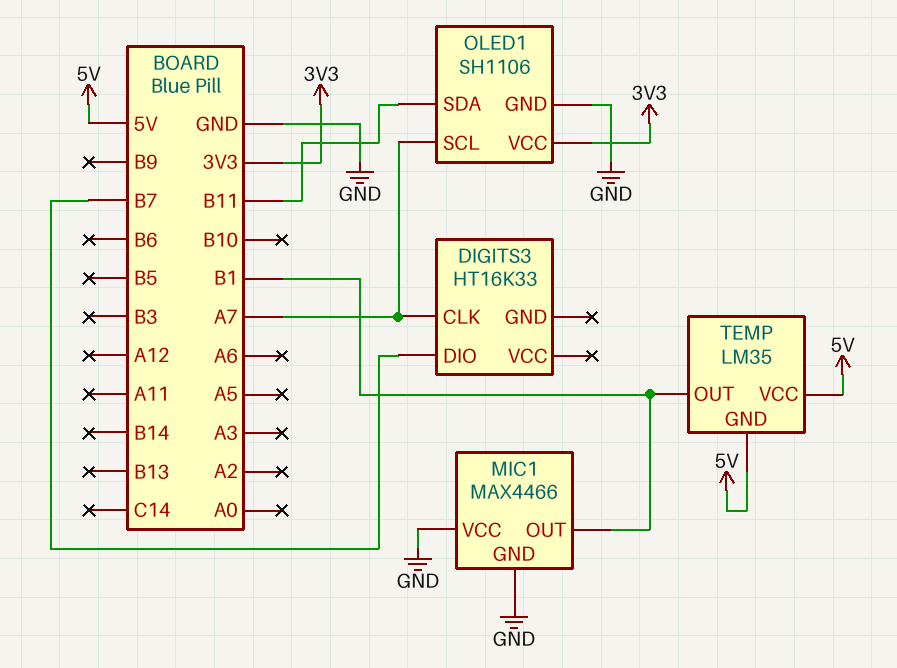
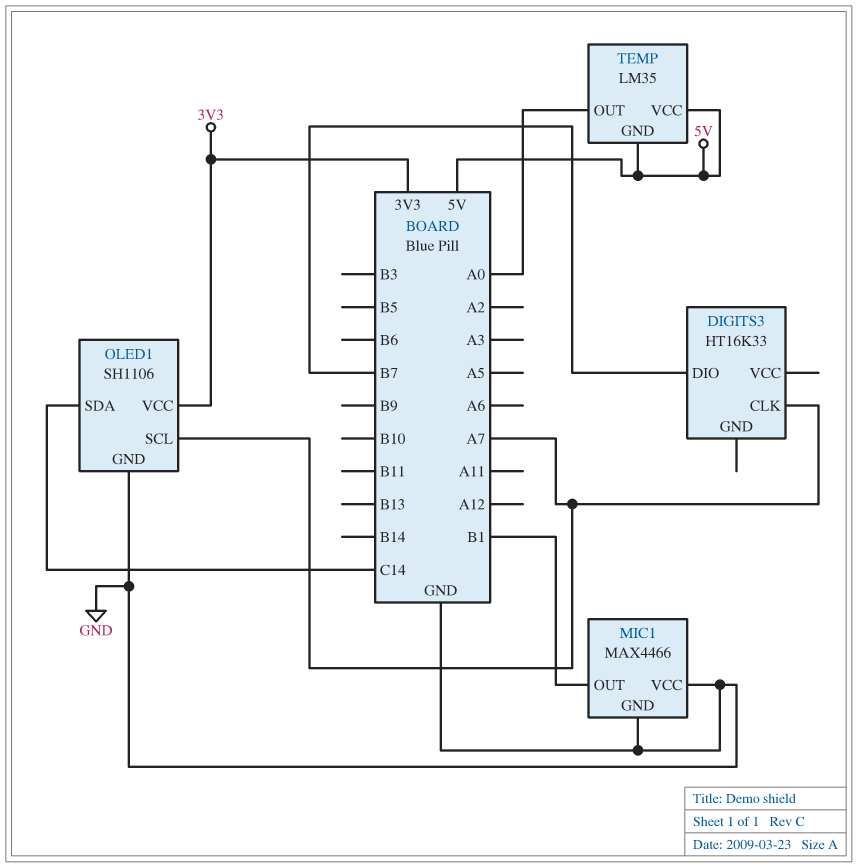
OLED1 pin SDA: B11 -> C14
TEMP pin OUT: B1 -> A0

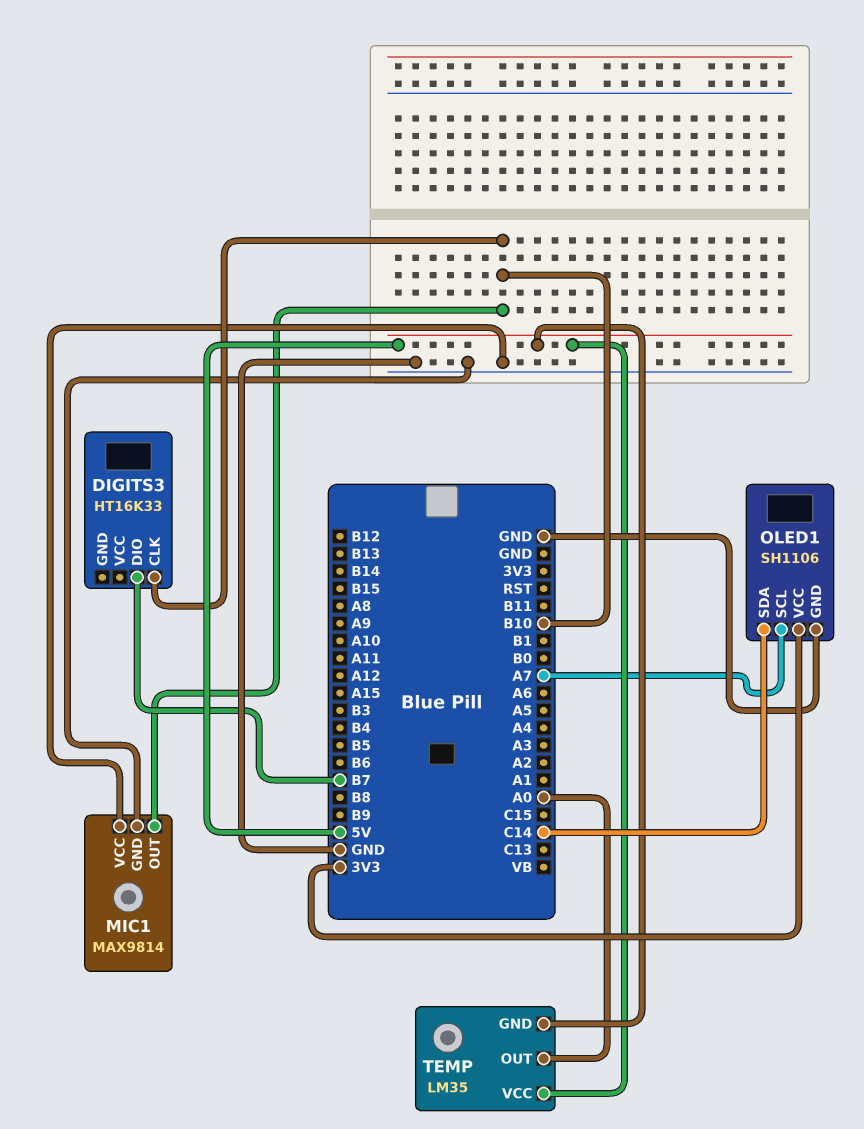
DIGITS3 pin CLK: A7 -> B10
MIC1: MAX4466 -> MAX9814
MIC1 pin OUT: B1 -> B10

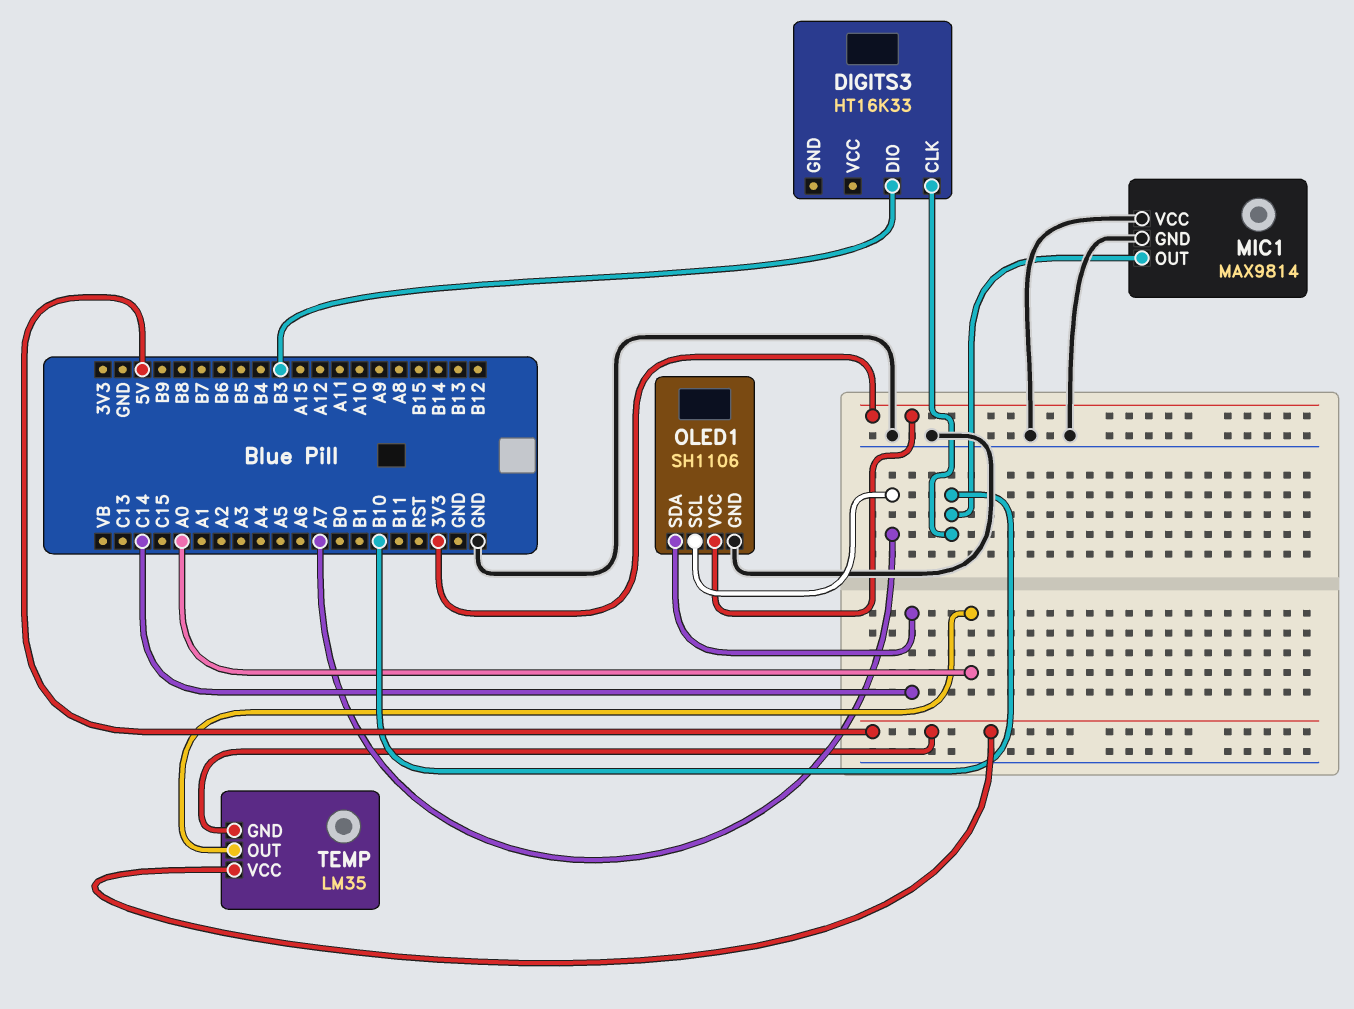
DIGITS3 pin DIO: B7 -> B3

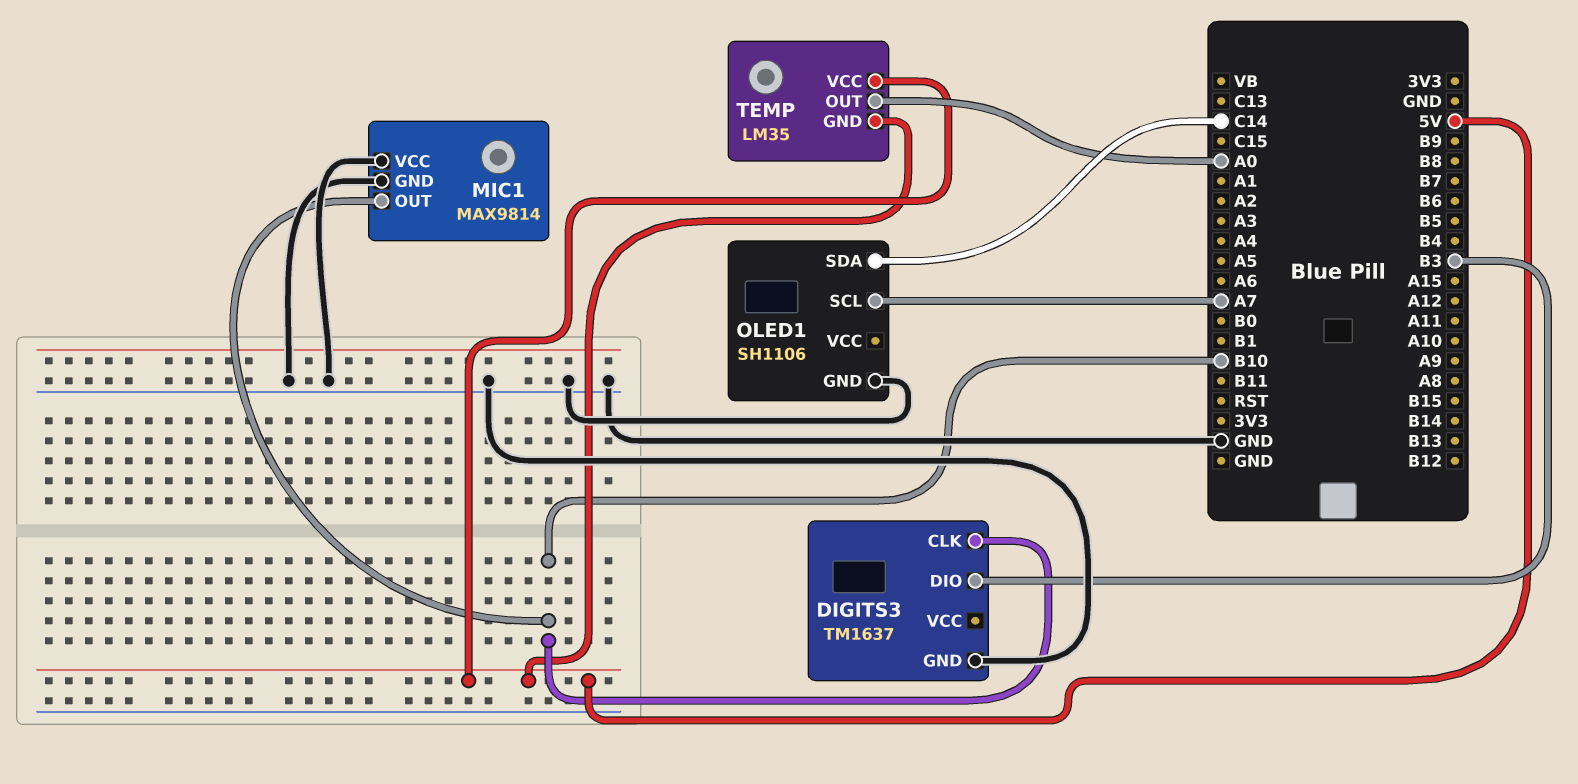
DIGITS3: HT16K33 -> TM1637
DIGITS3 pin GND: none -> GND
OLED1 pin VCC: 3V3 -> none

